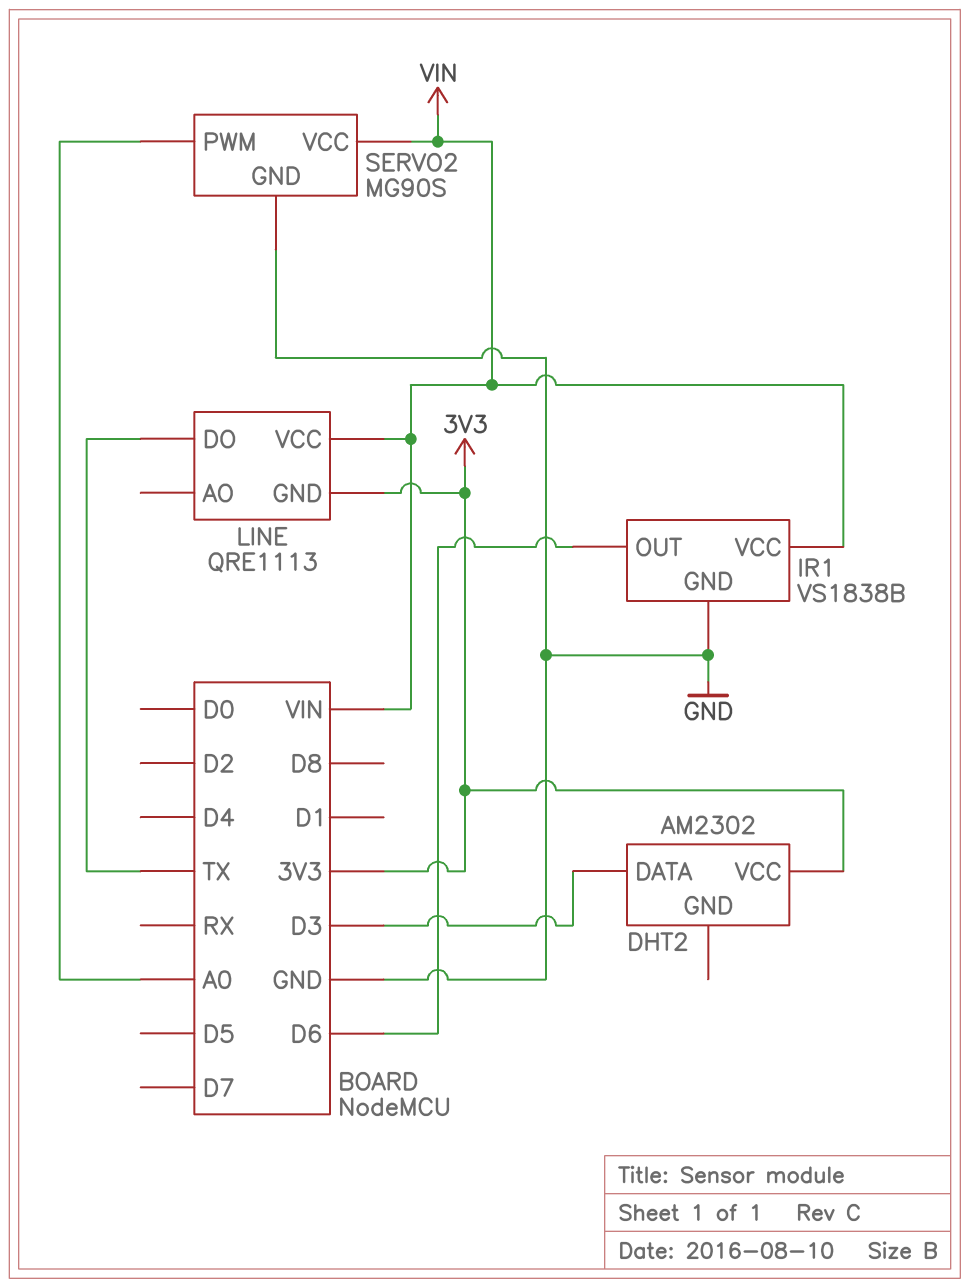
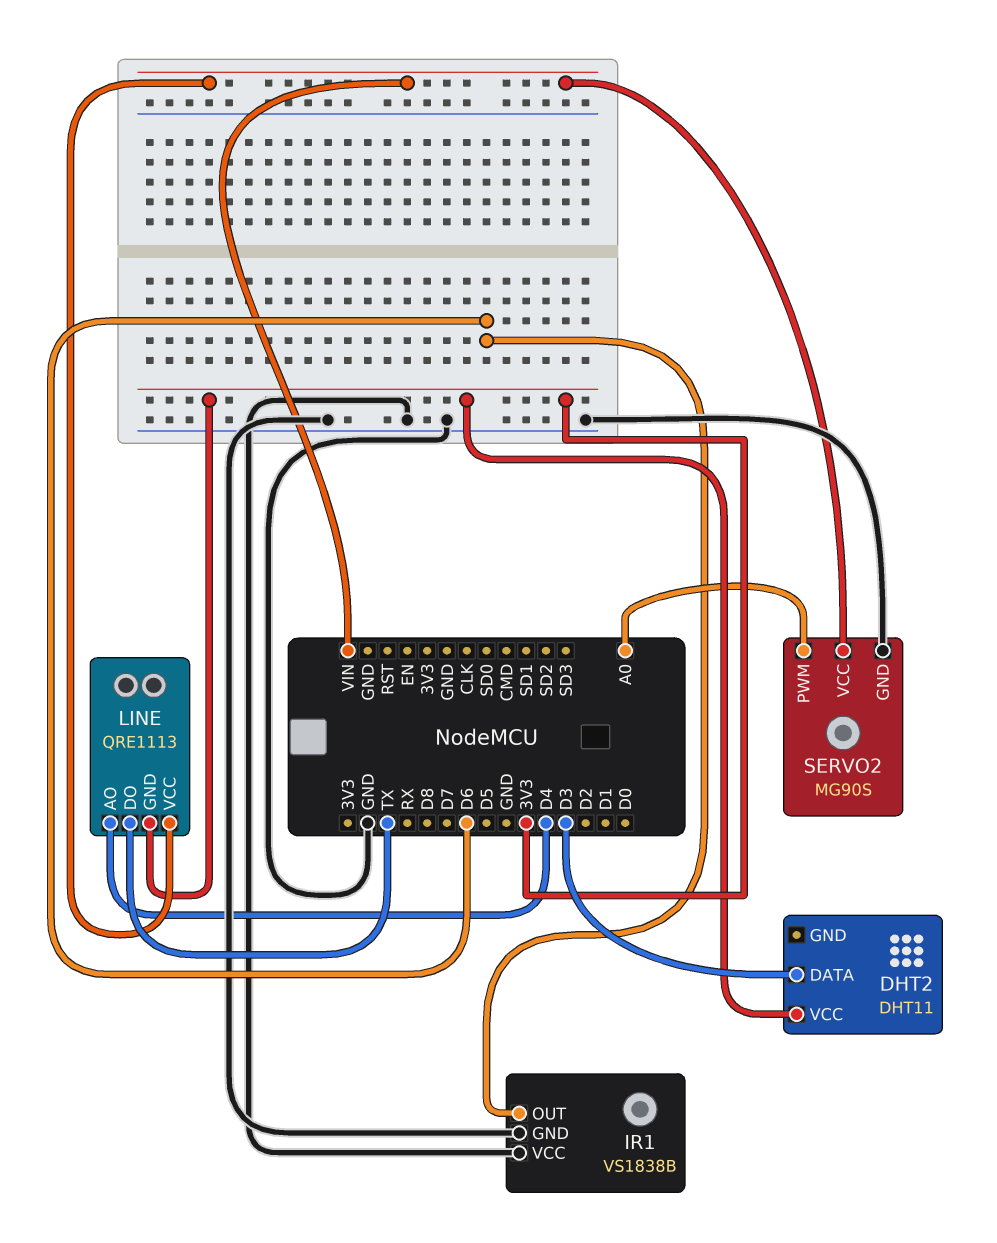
DHT2: AM2302 -> DHT11
IR1 pin VCC: VIN -> GND
LINE pin AO: none -> D4

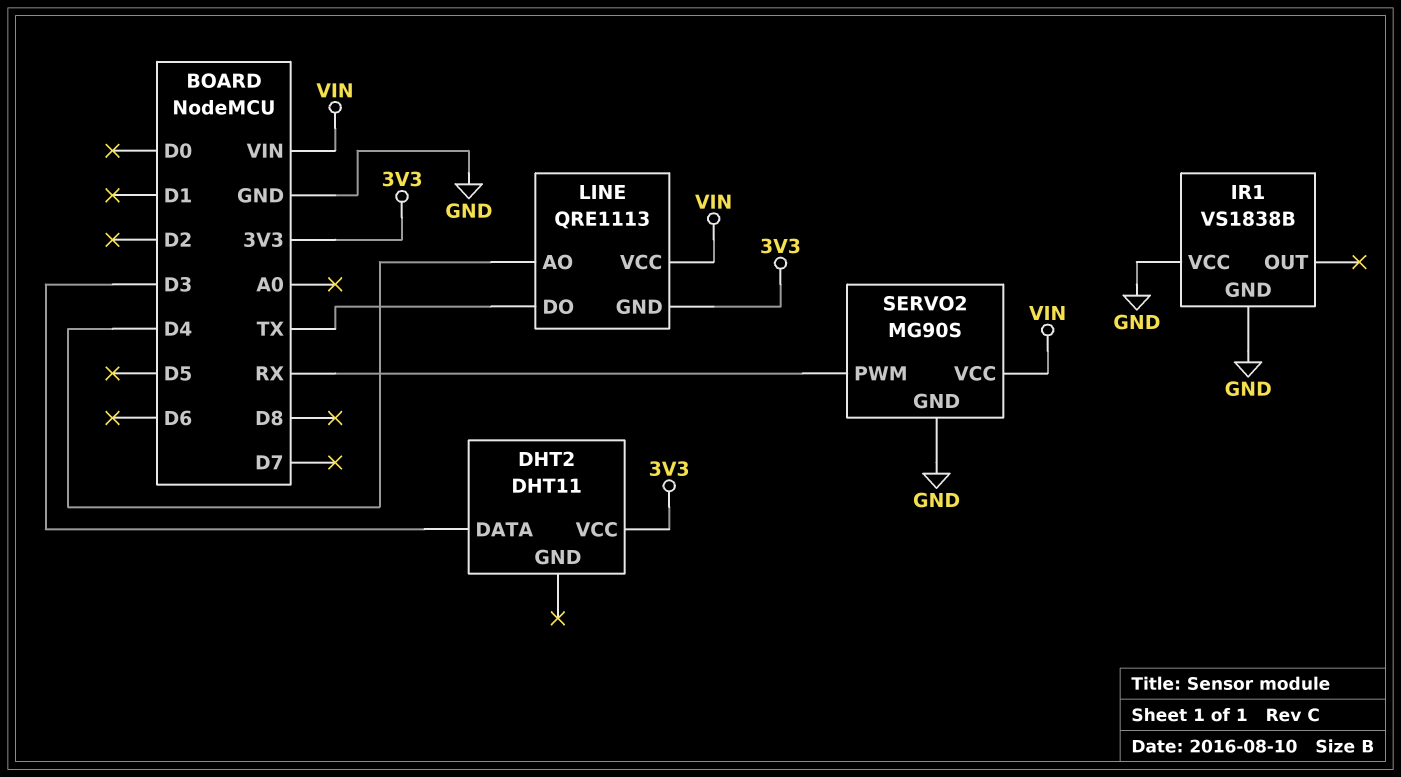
IR1 pin OUT: D6 -> none
SERVO2 pin PWM: A0 -> RX

